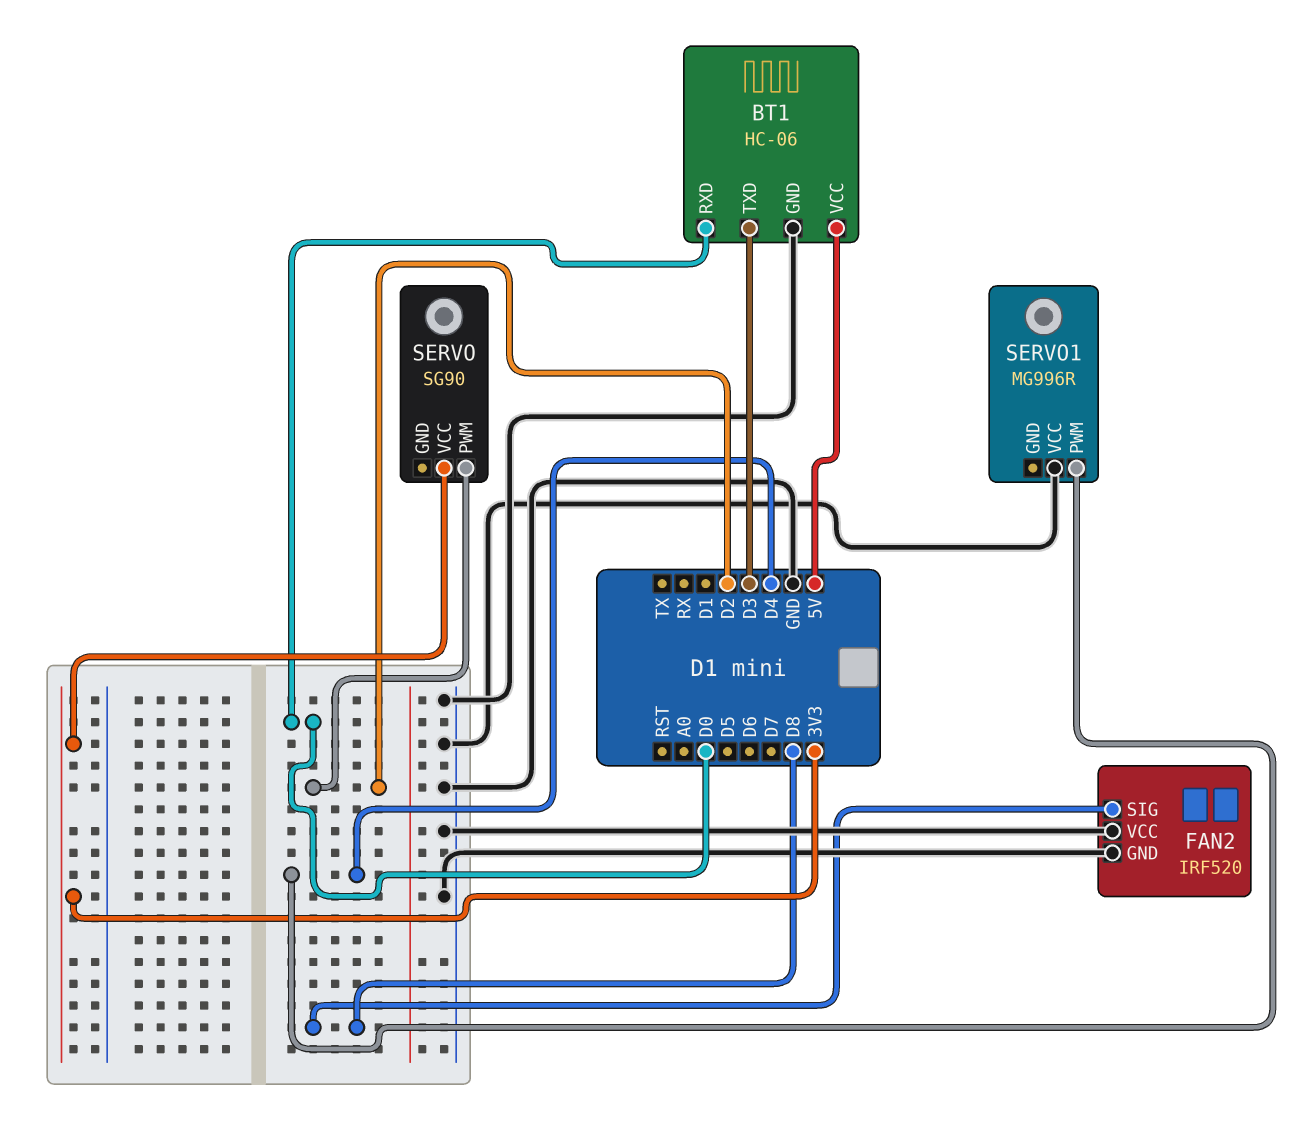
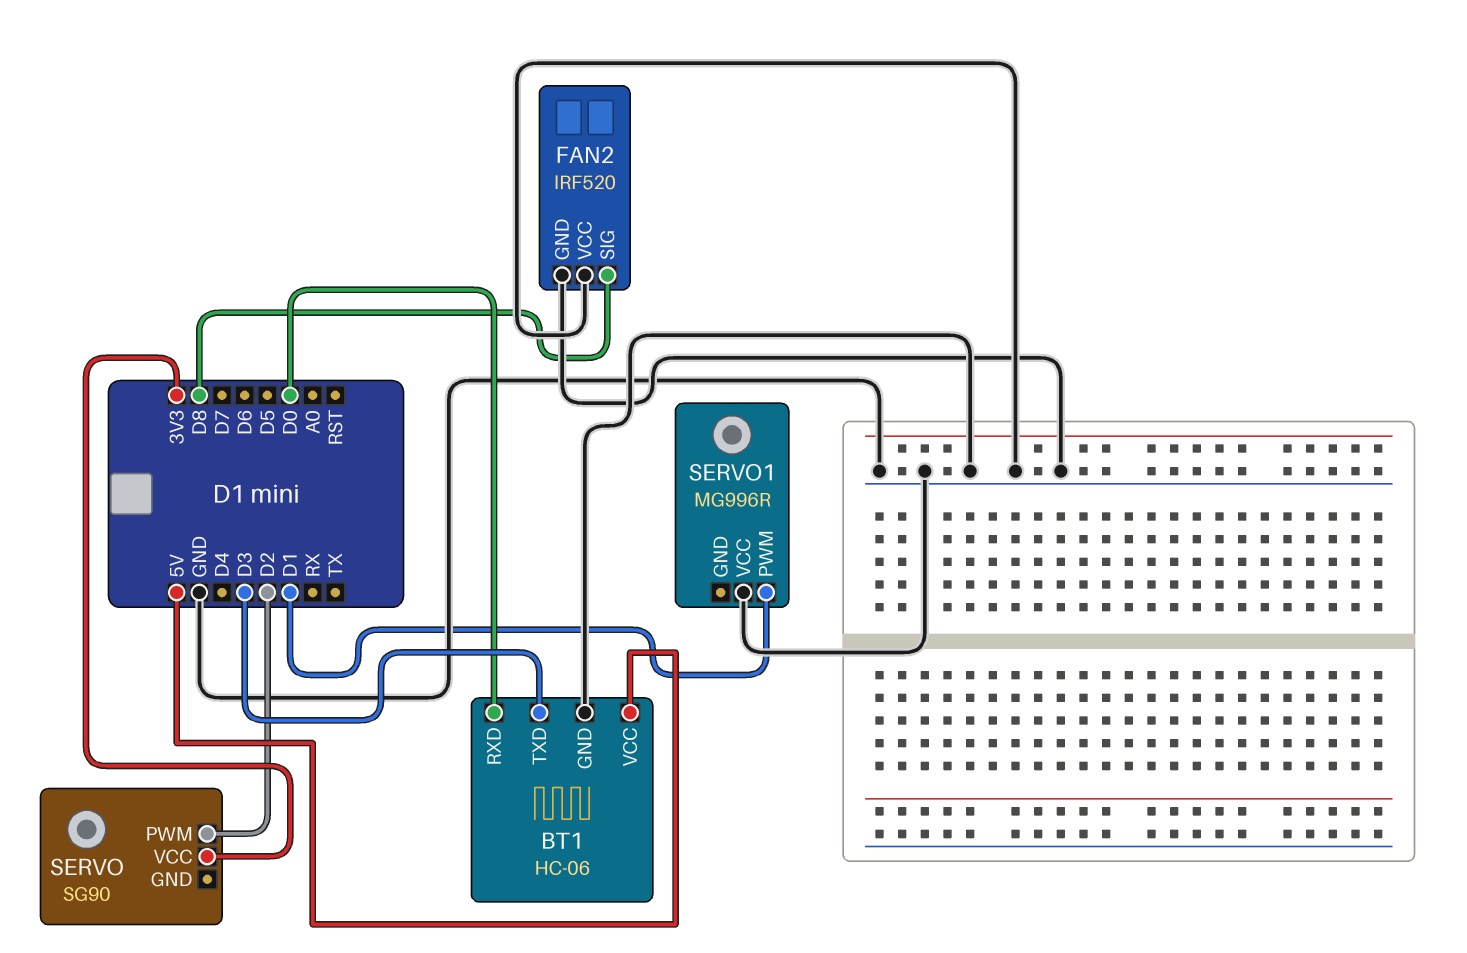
SERVO1 pin PWM: D4 -> D1

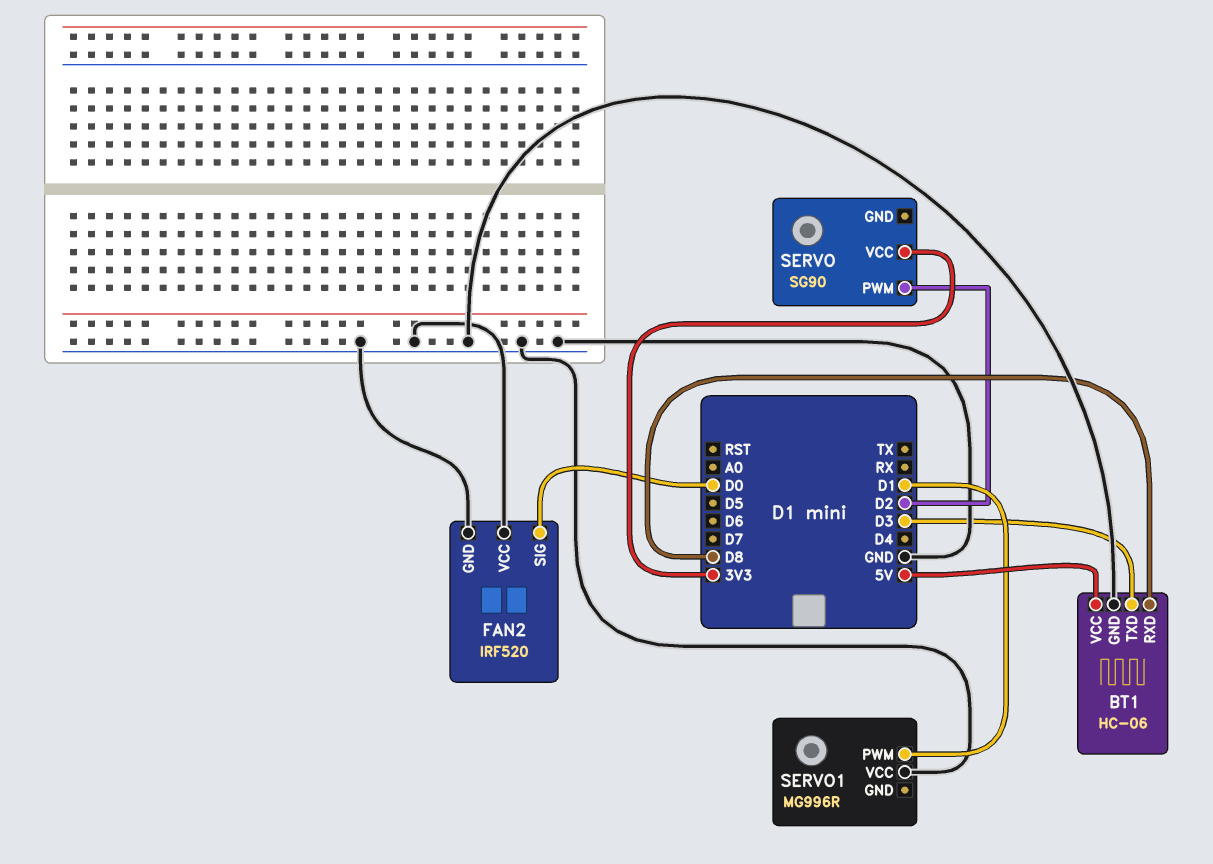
BT1 pin RXD: D0 -> D8
FAN2 pin SIG: D8 -> D0

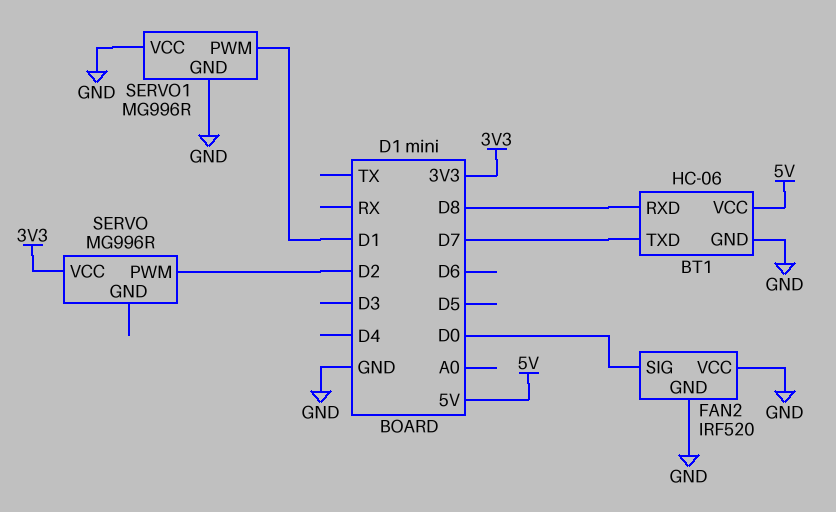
BT1 pin TXD: D3 -> D7
SERVO: SG90 -> MG996R
SERVO1 pin GND: none -> GND

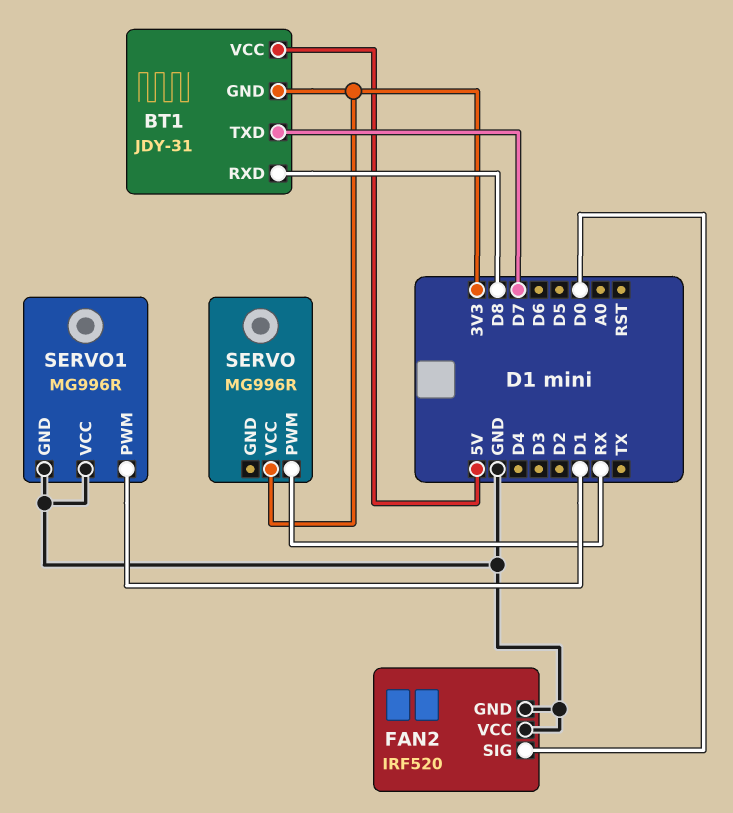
BT1: HC-06 -> JDY-31
BT1 pin GND: GND -> 3V3
SERVO pin PWM: D2 -> RX

